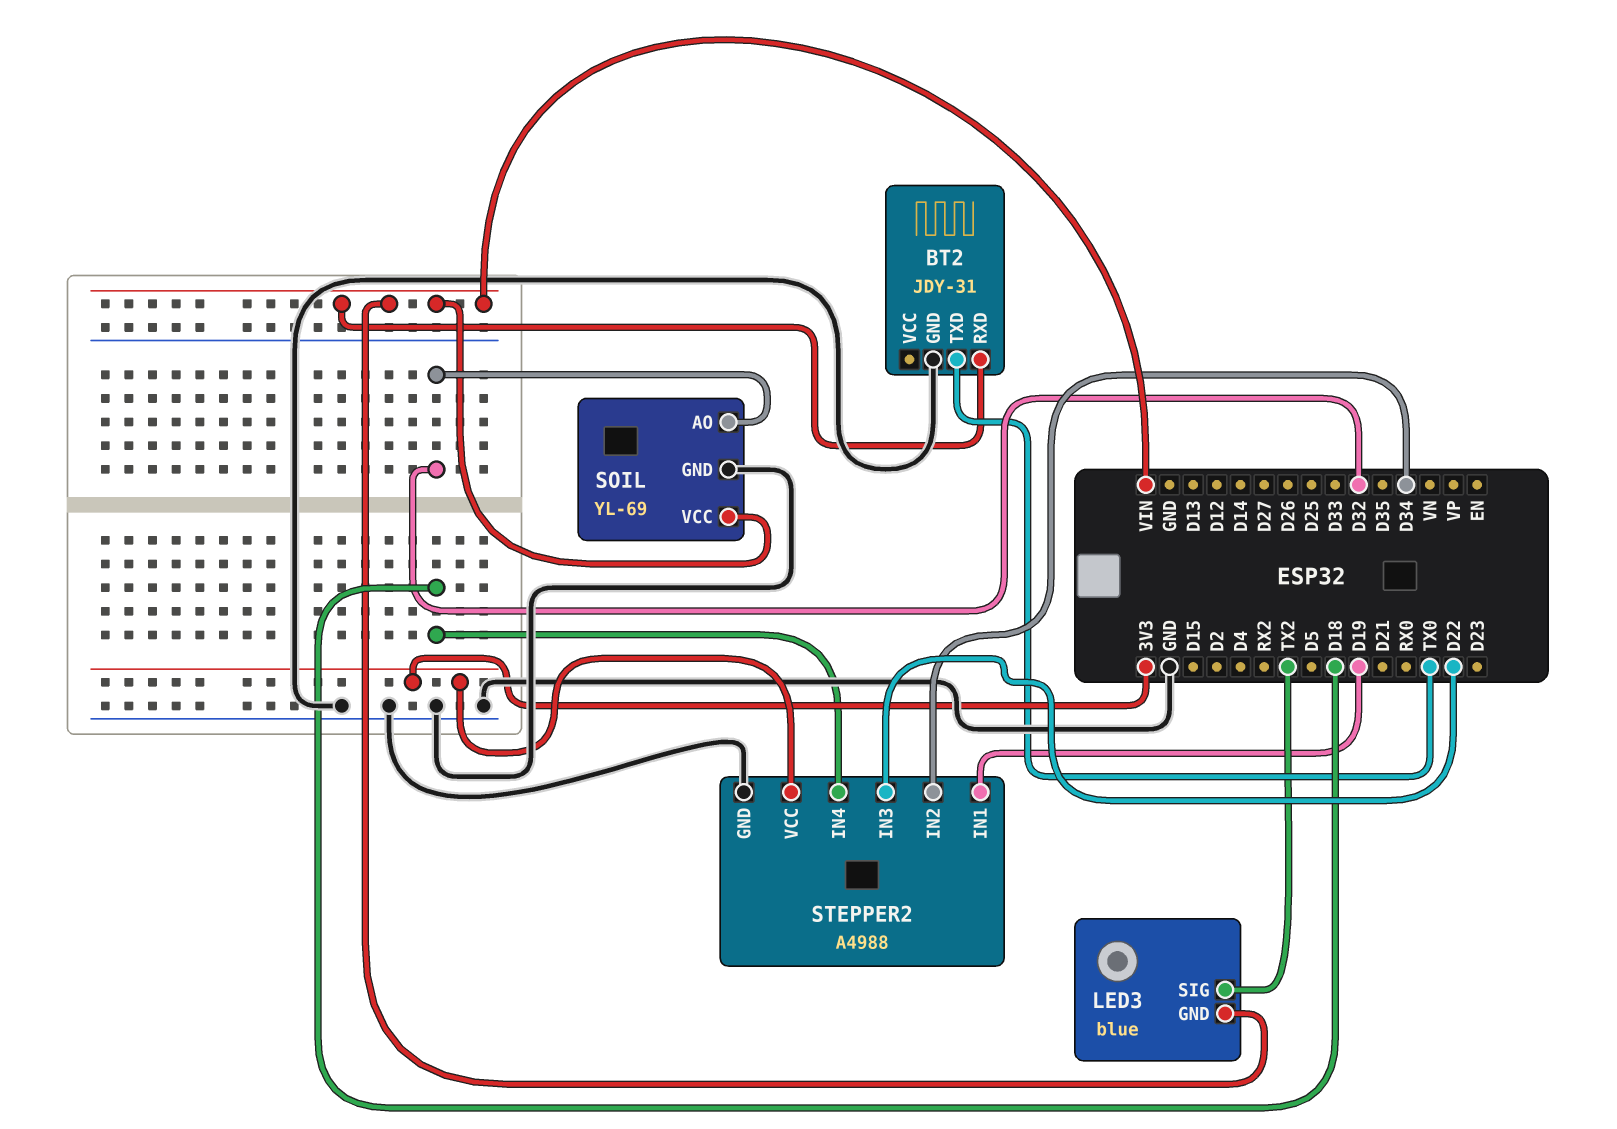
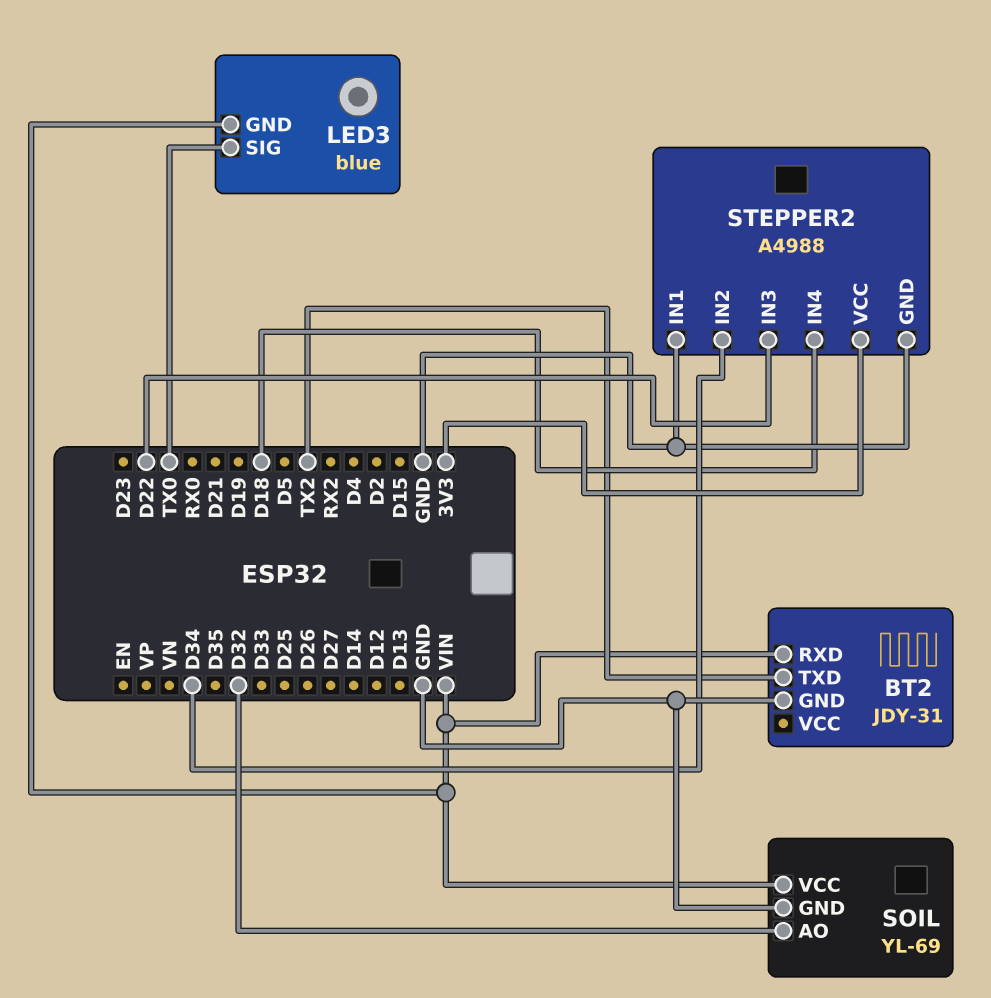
BT2 pin TXD: TX0 -> TX2
LED3 pin SIG: TX2 -> TX0
STEPPER2 pin IN1: D19 -> GND

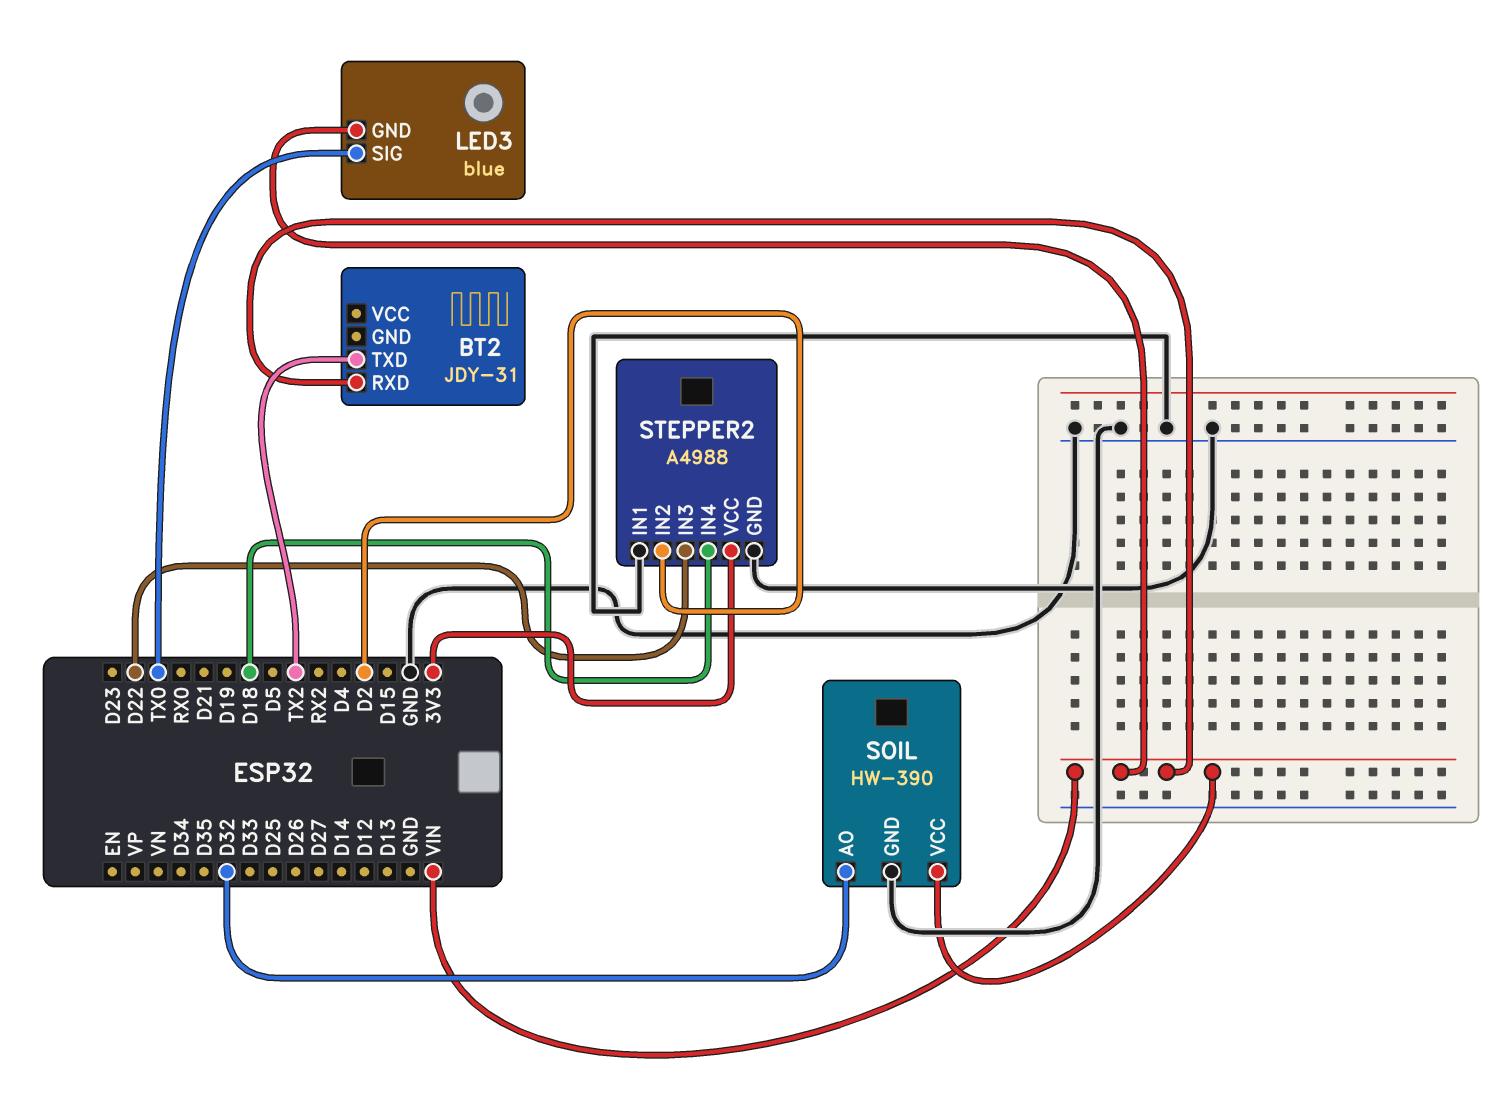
BT2 pin GND: GND -> none
SOIL: YL-69 -> HW-390
STEPPER2 pin IN2: D34 -> D2

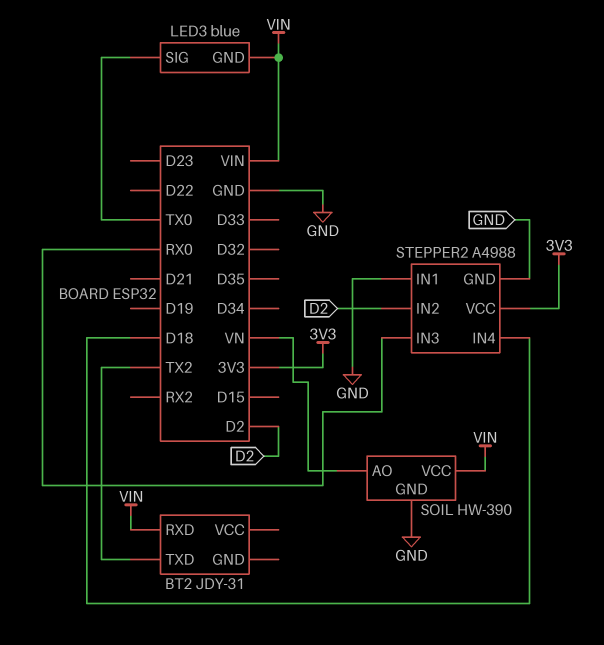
SOIL pin AO: D32 -> VN
STEPPER2 pin IN3: D22 -> RX0

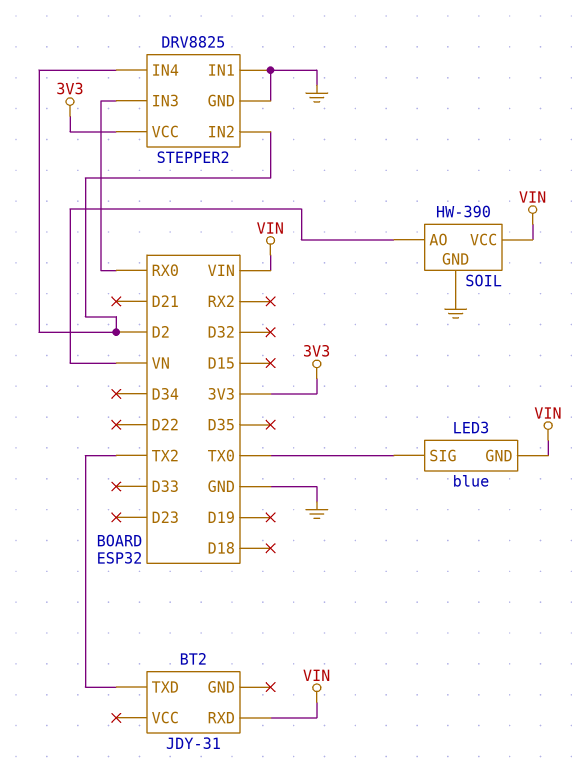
STEPPER2: A4988 -> DRV8825
STEPPER2 pin IN4: D18 -> D2

